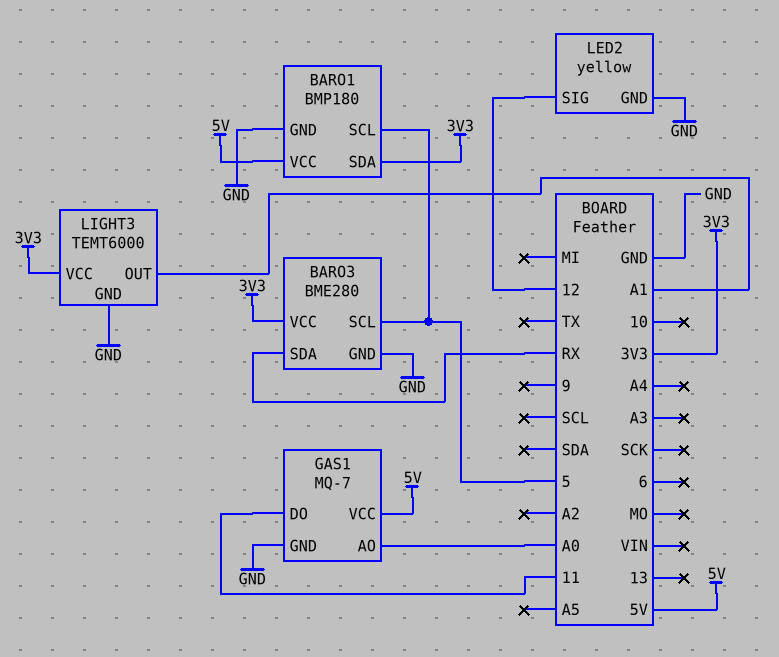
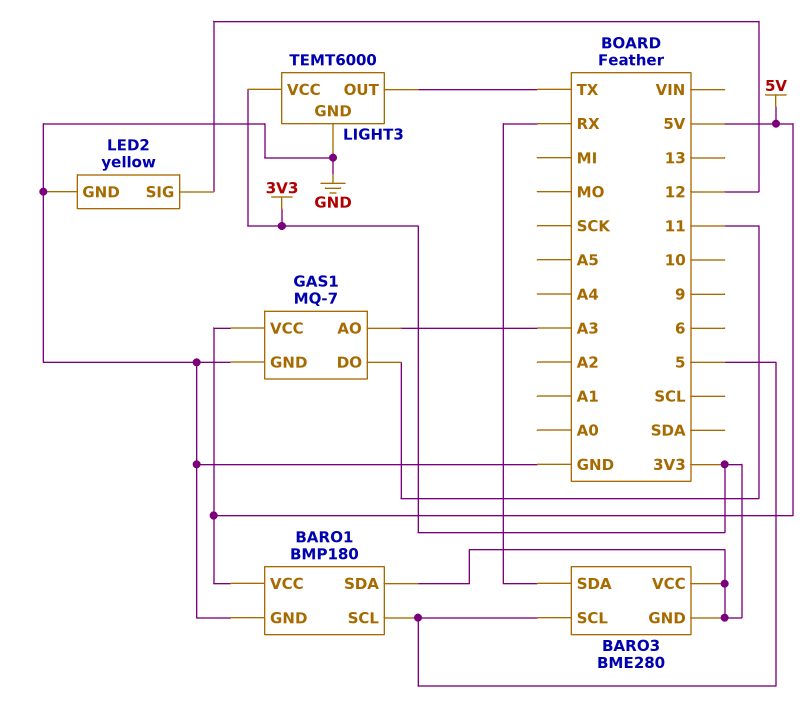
BARO3 pin GND: GND -> 3V3
GAS1 pin AO: A0 -> A3
LIGHT3 pin OUT: A1 -> TX

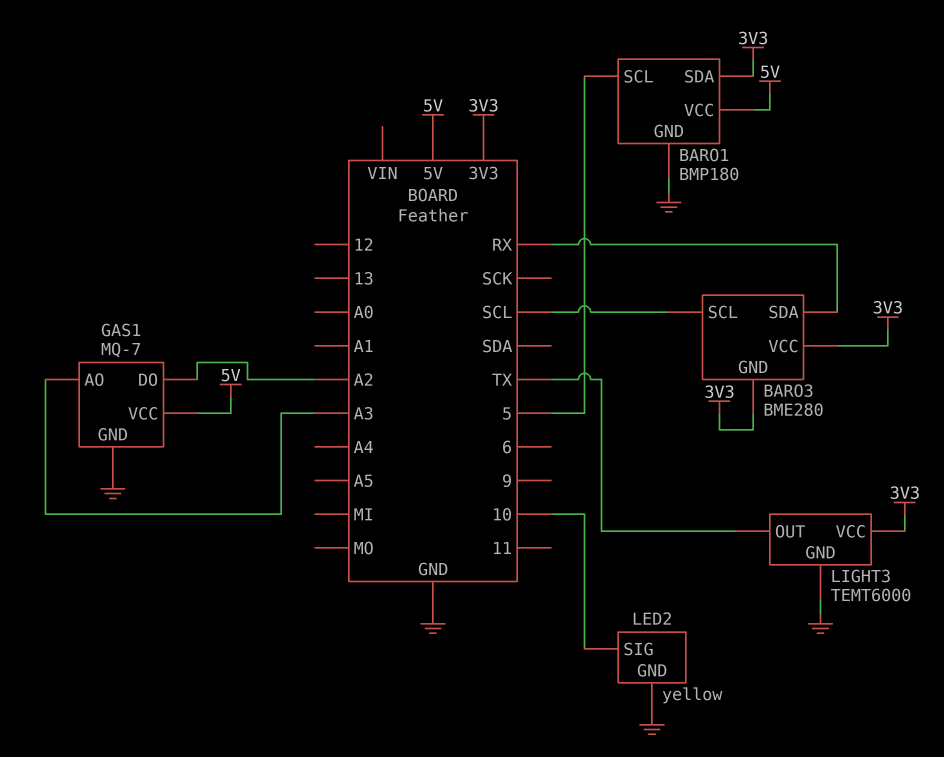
BARO3 pin SCL: 5 -> SCL
GAS1 pin DO: 11 -> A2
LED2 pin SIG: 12 -> 10

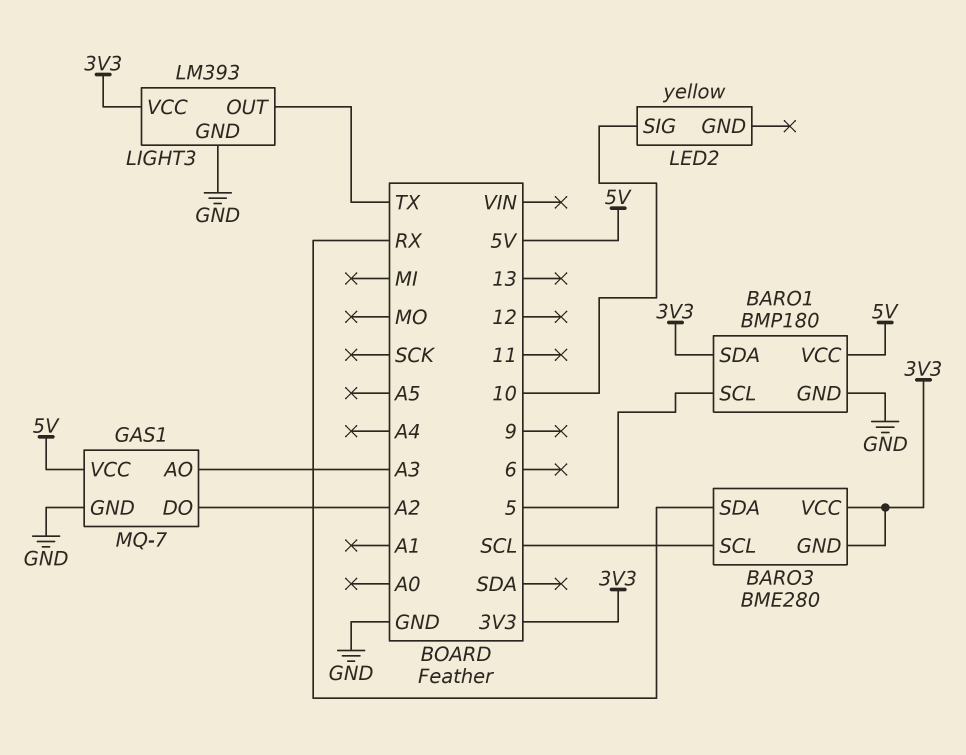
LED2 pin GND: GND -> none
LIGHT3: TEMT6000 -> LM393

